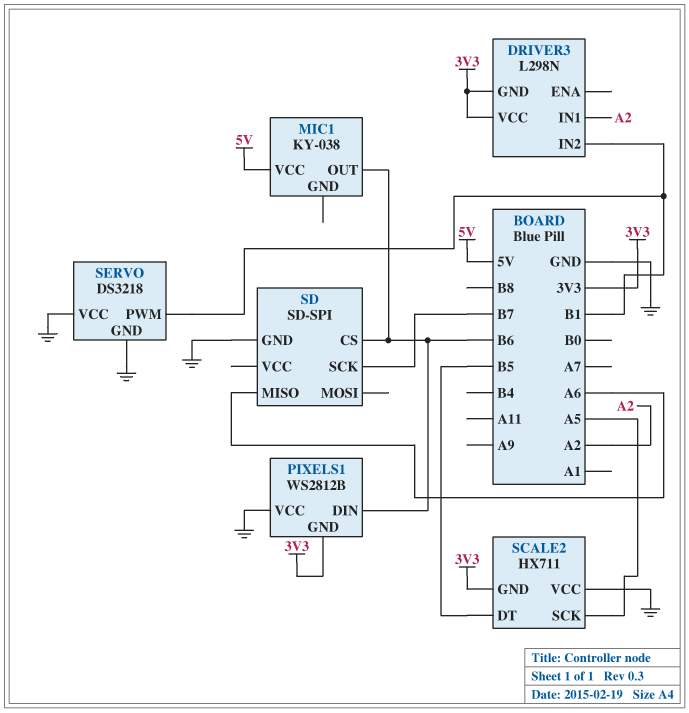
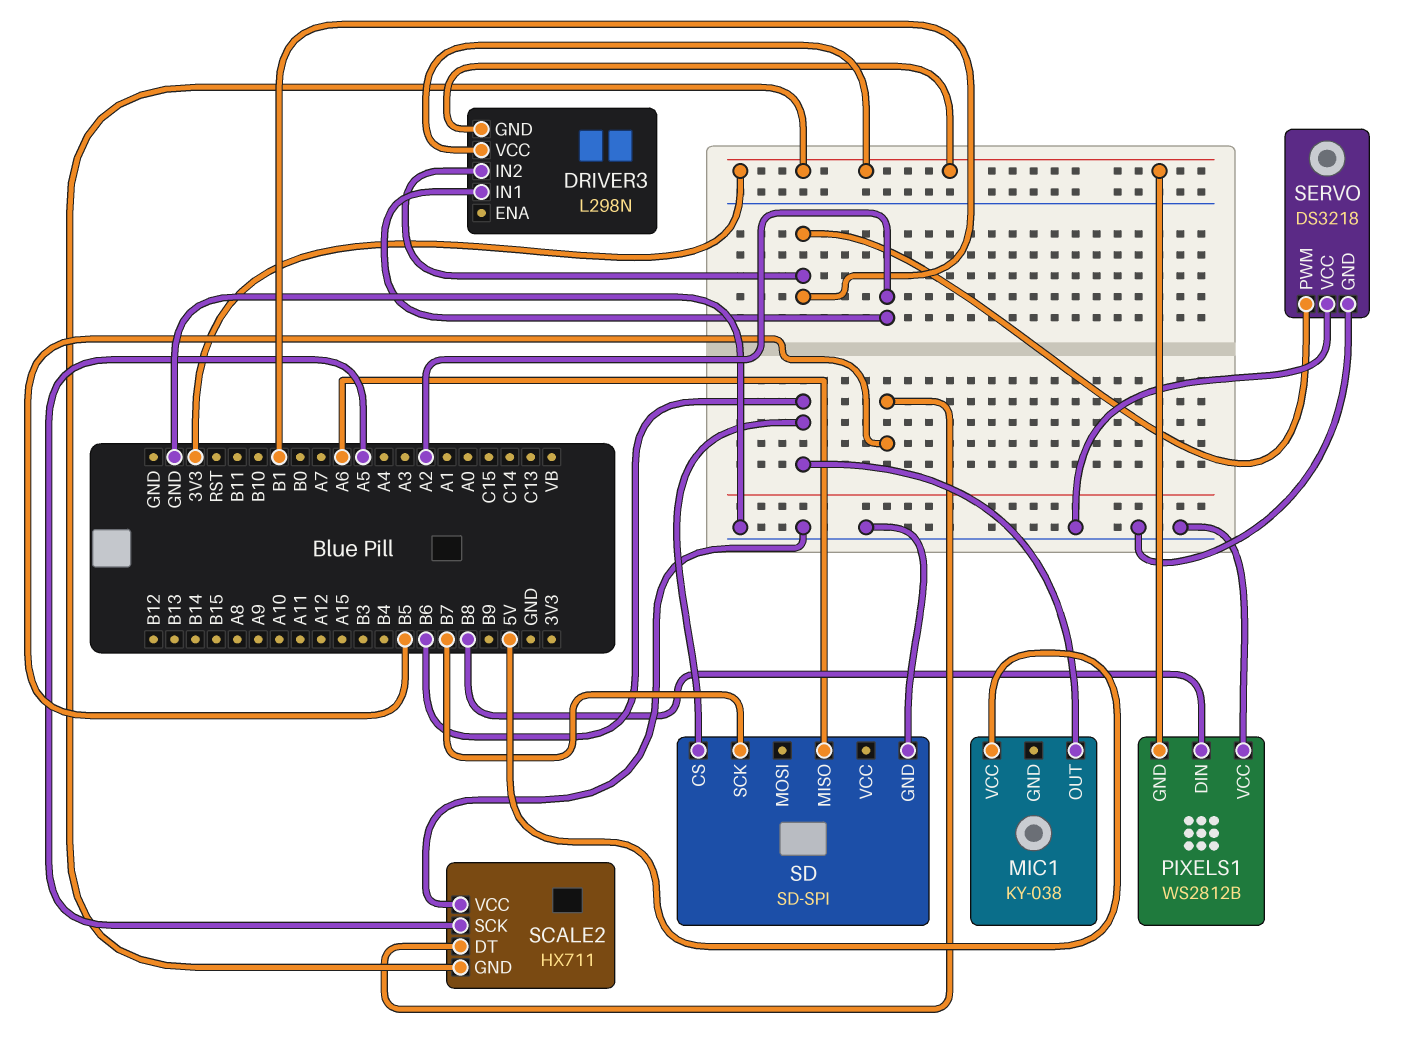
PIXELS1 pin DIN: B6 -> B8

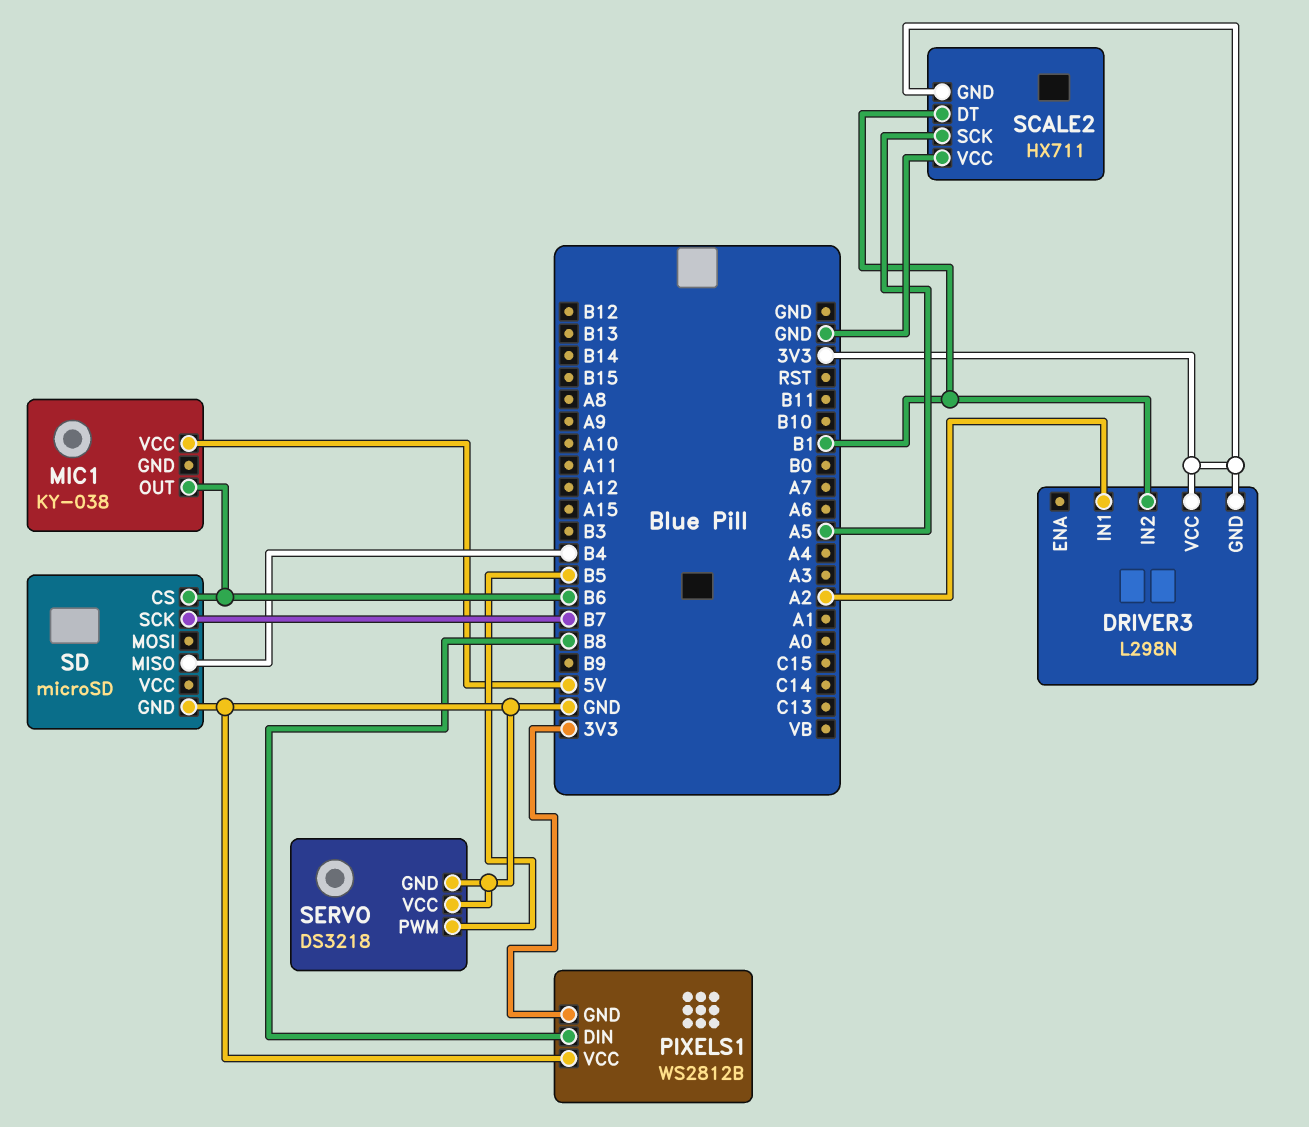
SCALE2 pin DT: B5 -> B1
SD: SD-SPI -> microSD
SD pin MISO: A6 -> B4
SERVO pin PWM: B1 -> B5

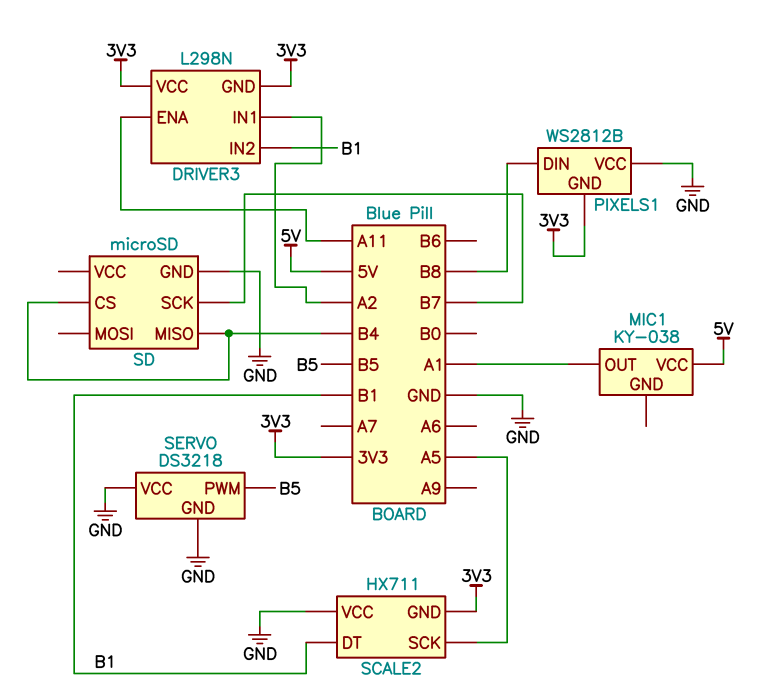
DRIVER3 pin ENA: none -> A11
MIC1 pin OUT: B6 -> A1
SD pin CS: B6 -> B4

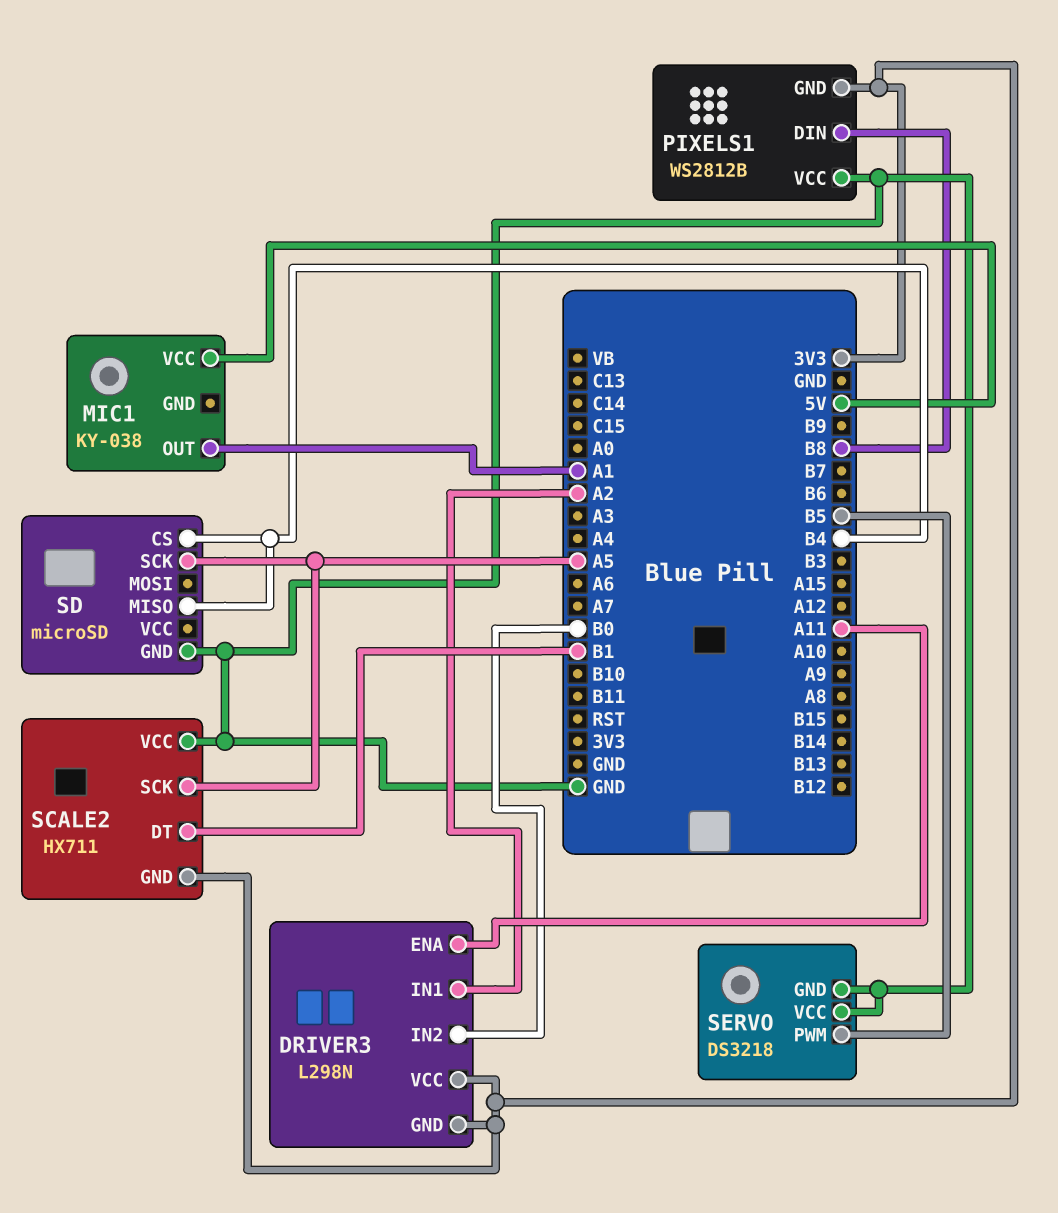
DRIVER3 pin IN2: B1 -> B0
SD pin SCK: B7 -> A5

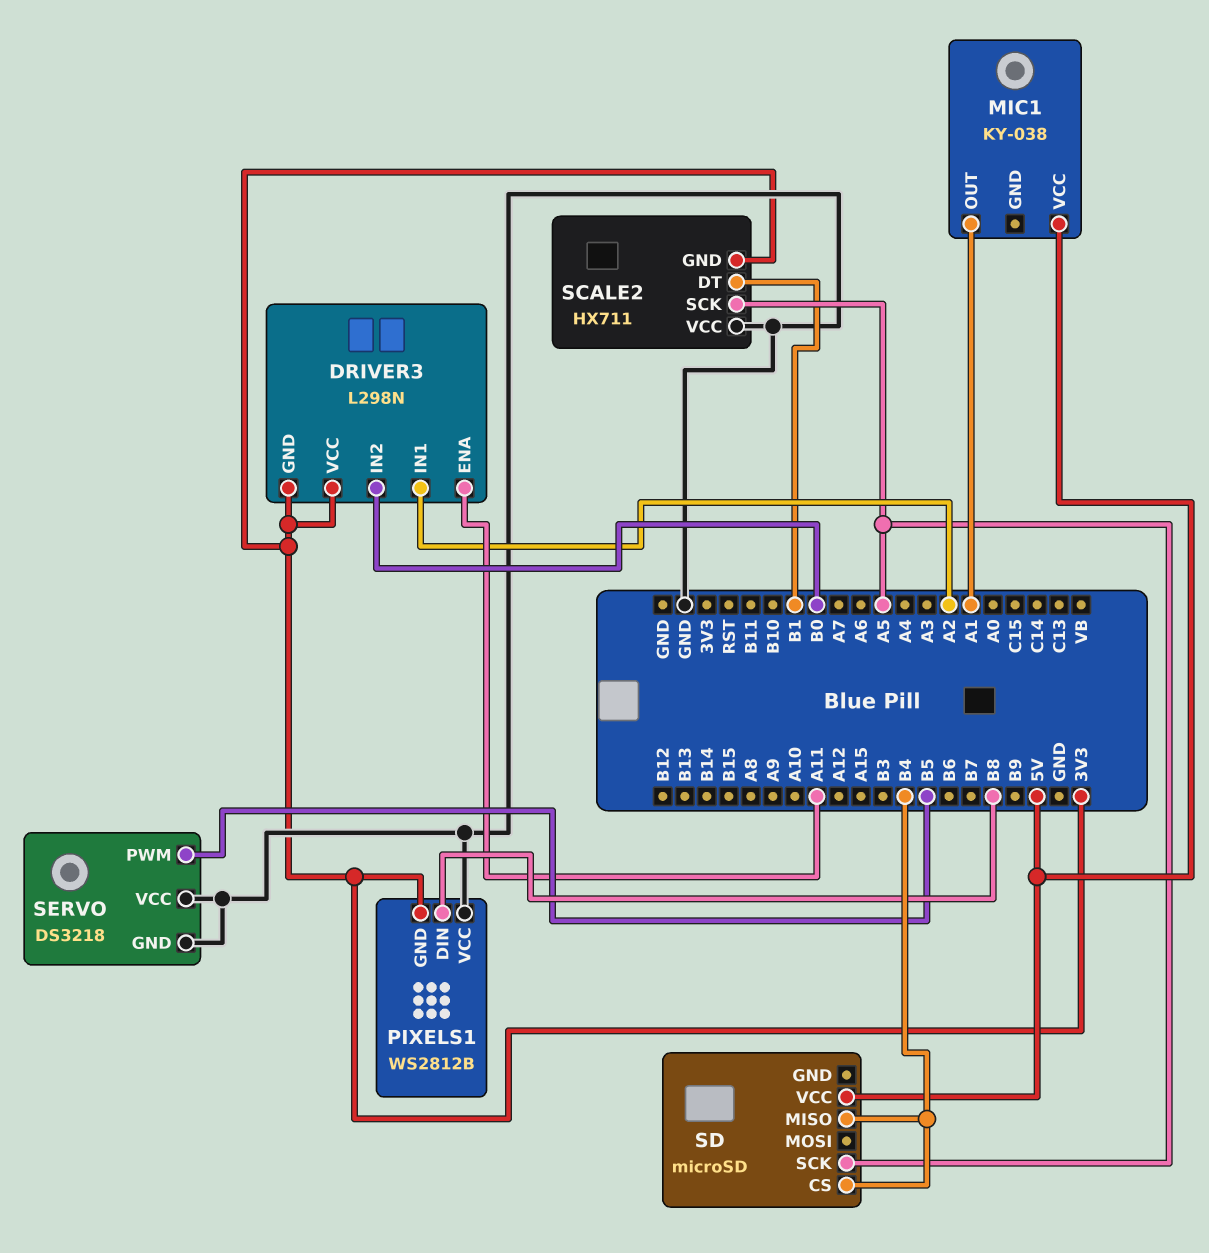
SD pin GND: GND -> none
SD pin VCC: none -> 5V

